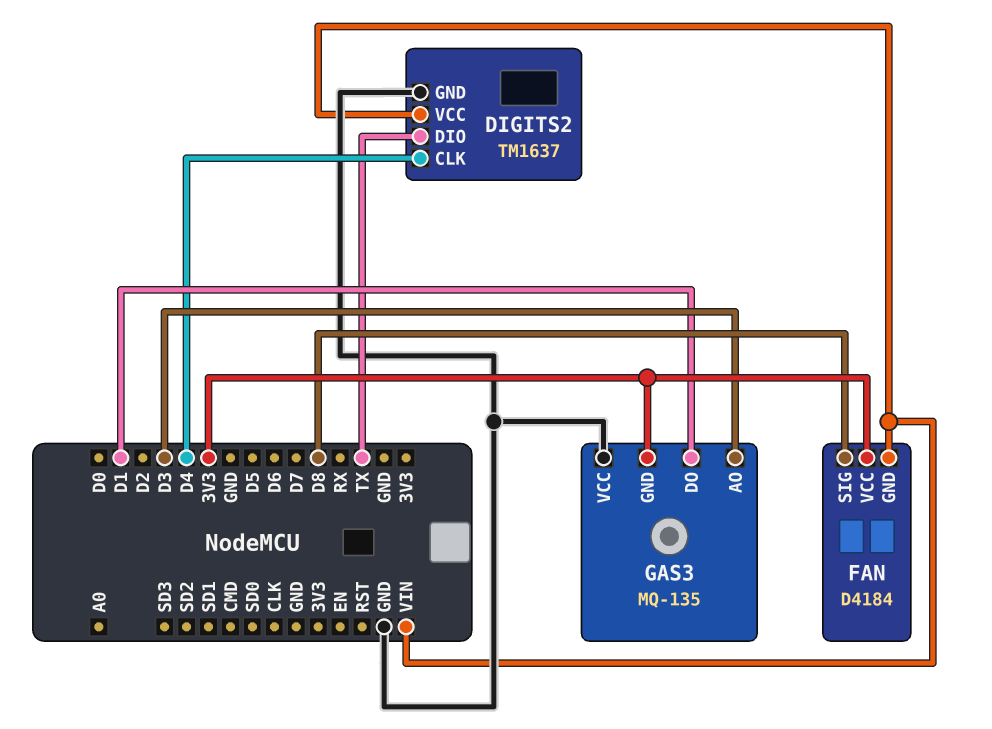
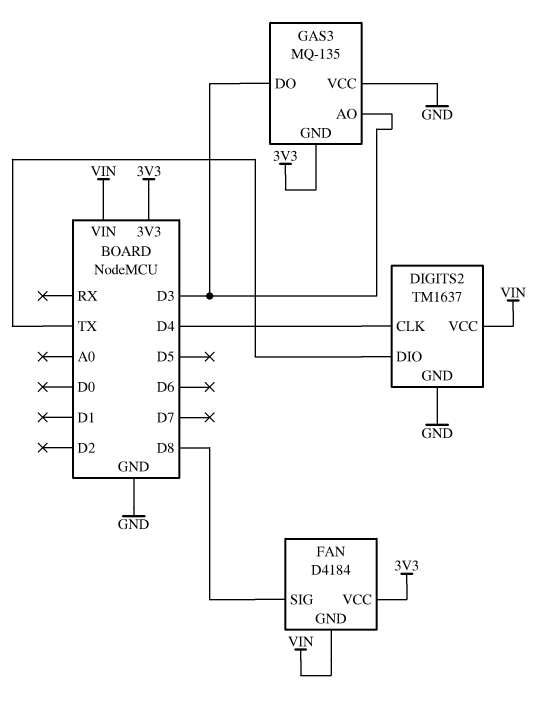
GAS3 pin DO: D1 -> D3

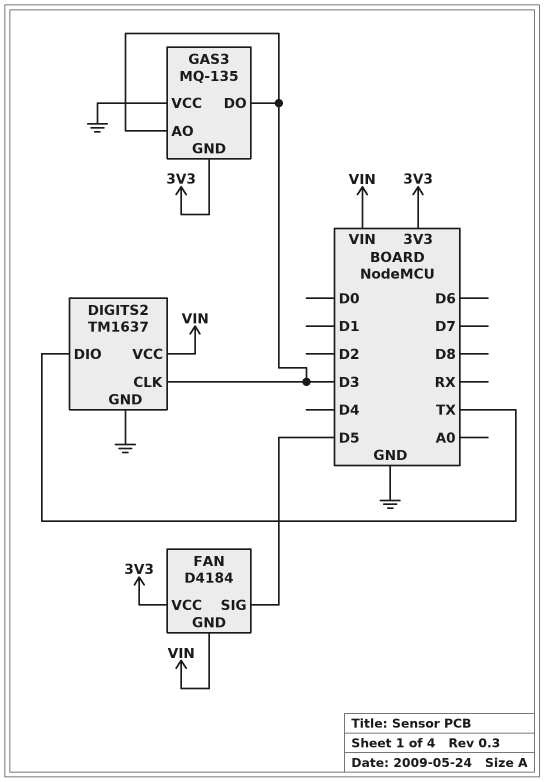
DIGITS2 pin CLK: D4 -> D3
FAN pin SIG: D8 -> D5

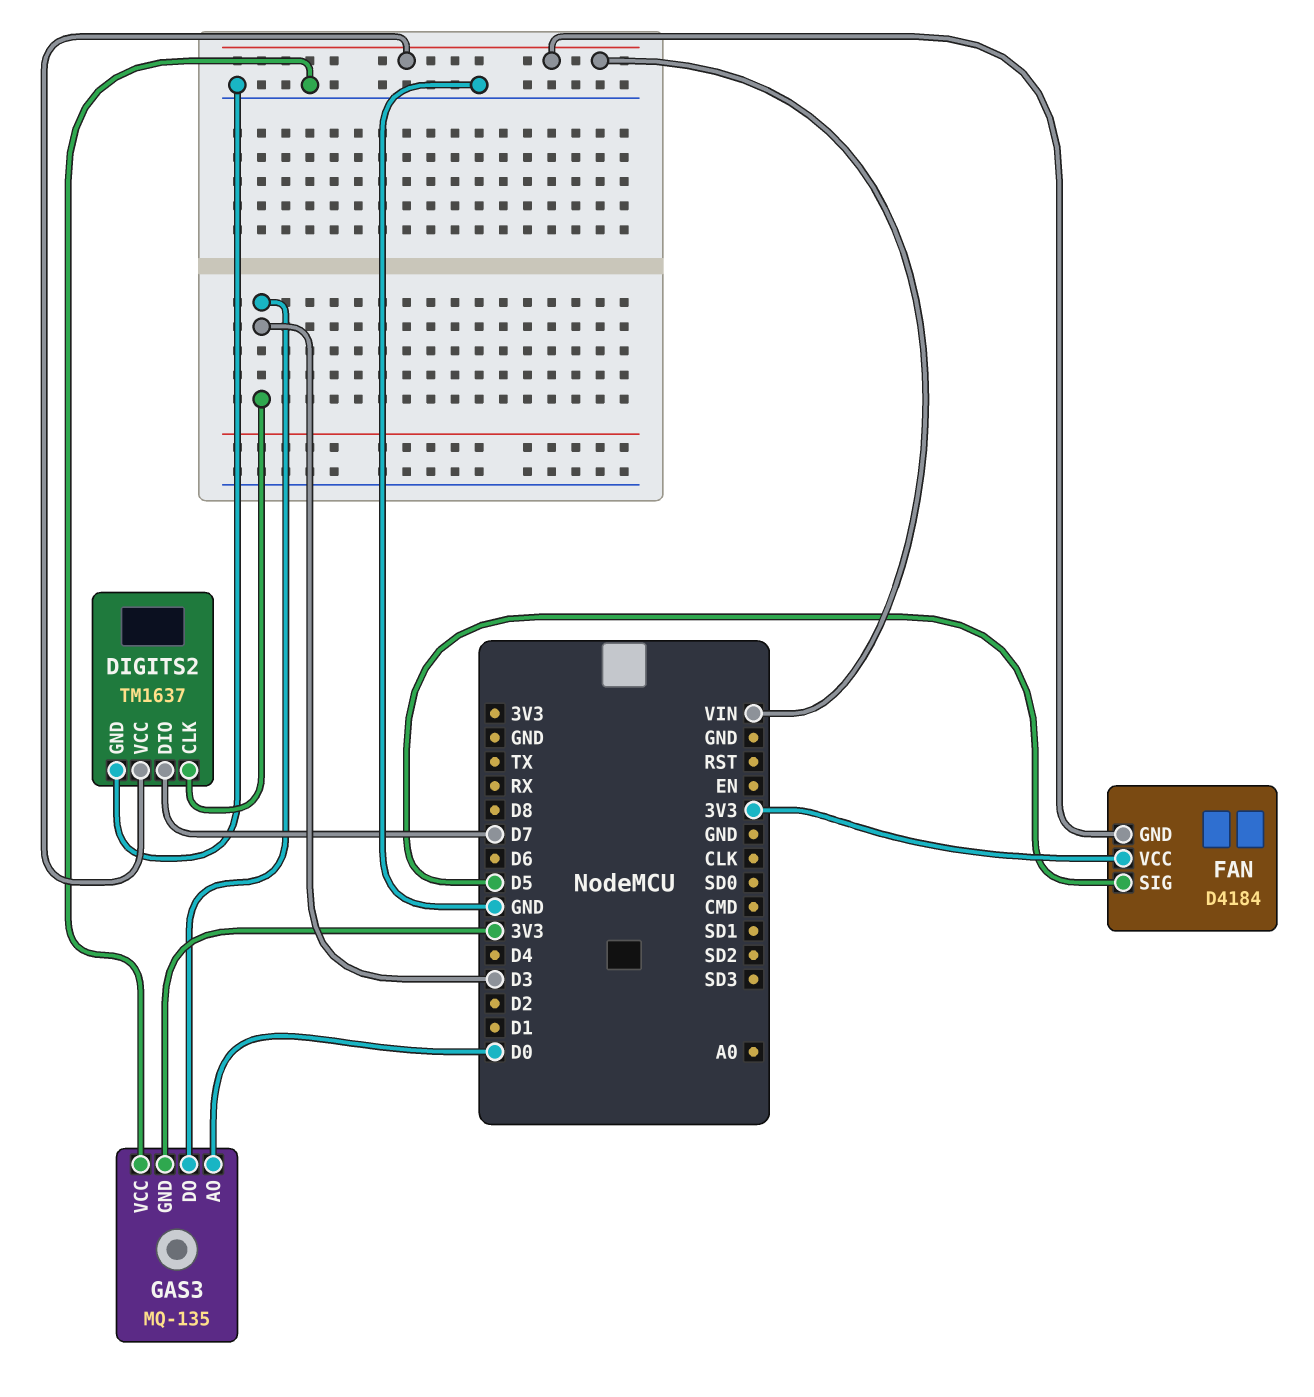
DIGITS2 pin DIO: TX -> D7
GAS3 pin AO: D3 -> D0

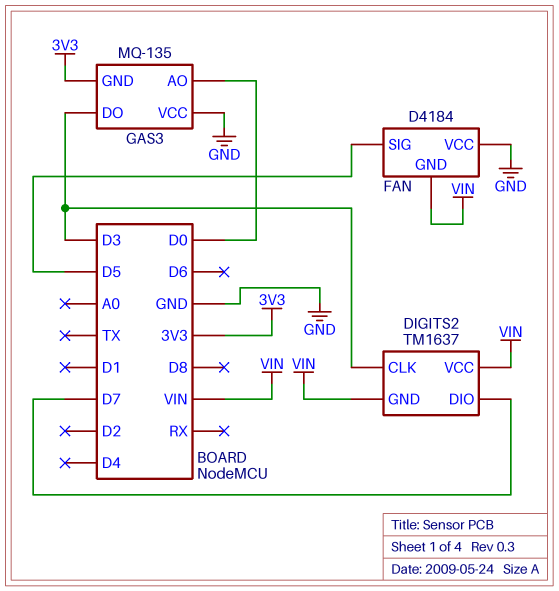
DIGITS2 pin GND: GND -> VIN
FAN pin VCC: 3V3 -> GND

